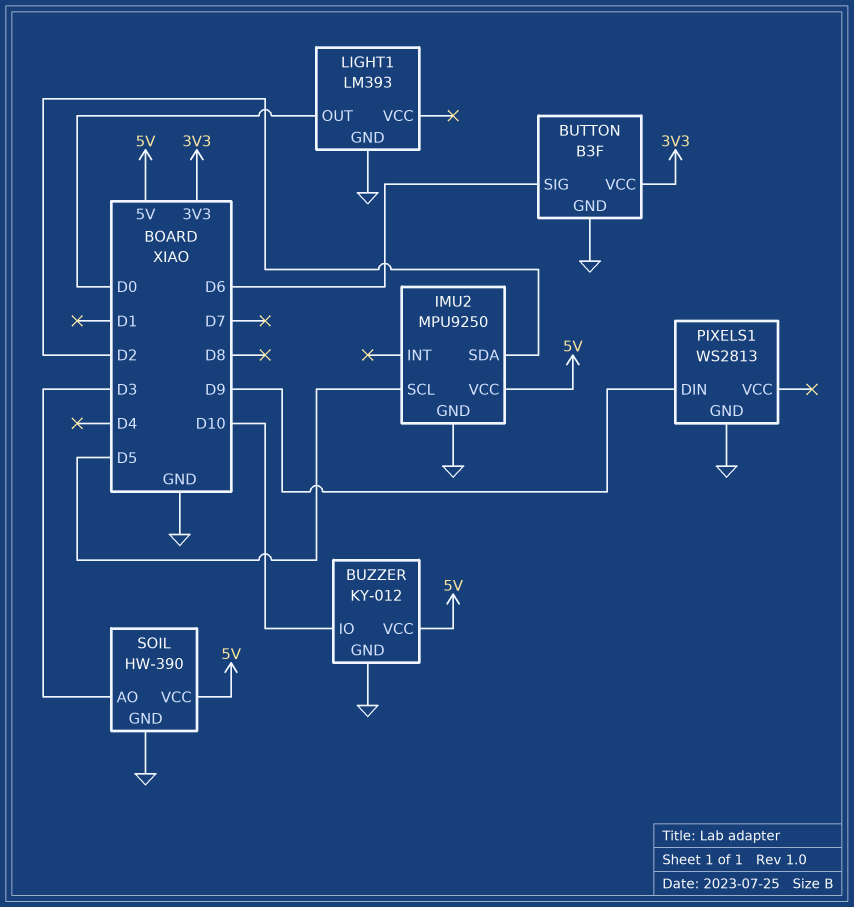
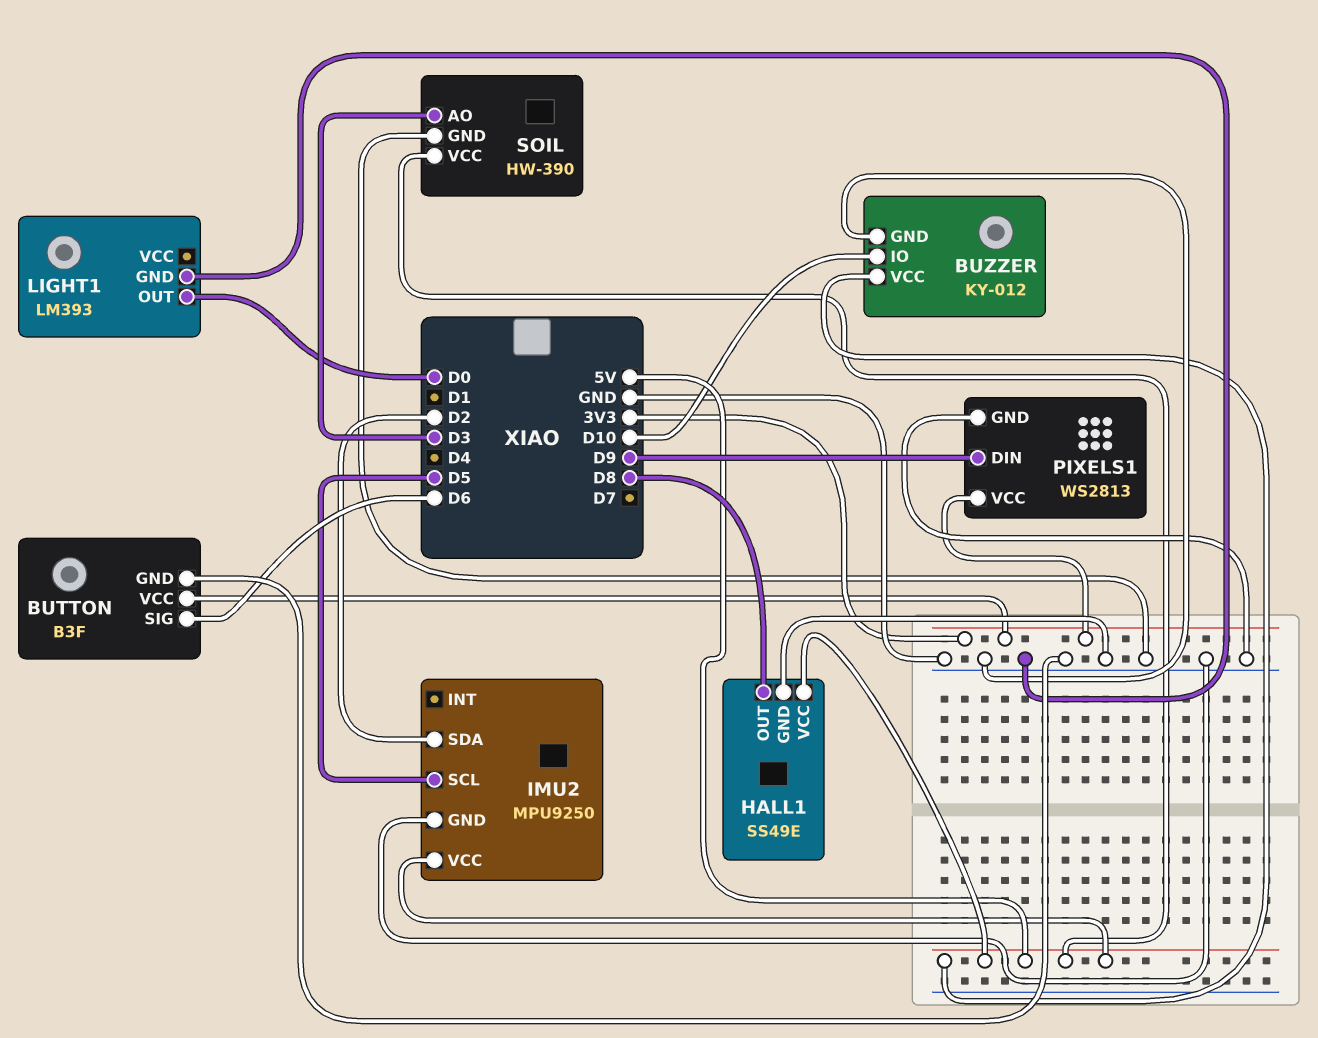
HALL1: none -> SS49E
HALL1 pin GND: none -> GND
HALL1 pin OUT: none -> D8
HALL1 pin VCC: none -> 5V
PIXELS1 pin VCC: none -> 3V3

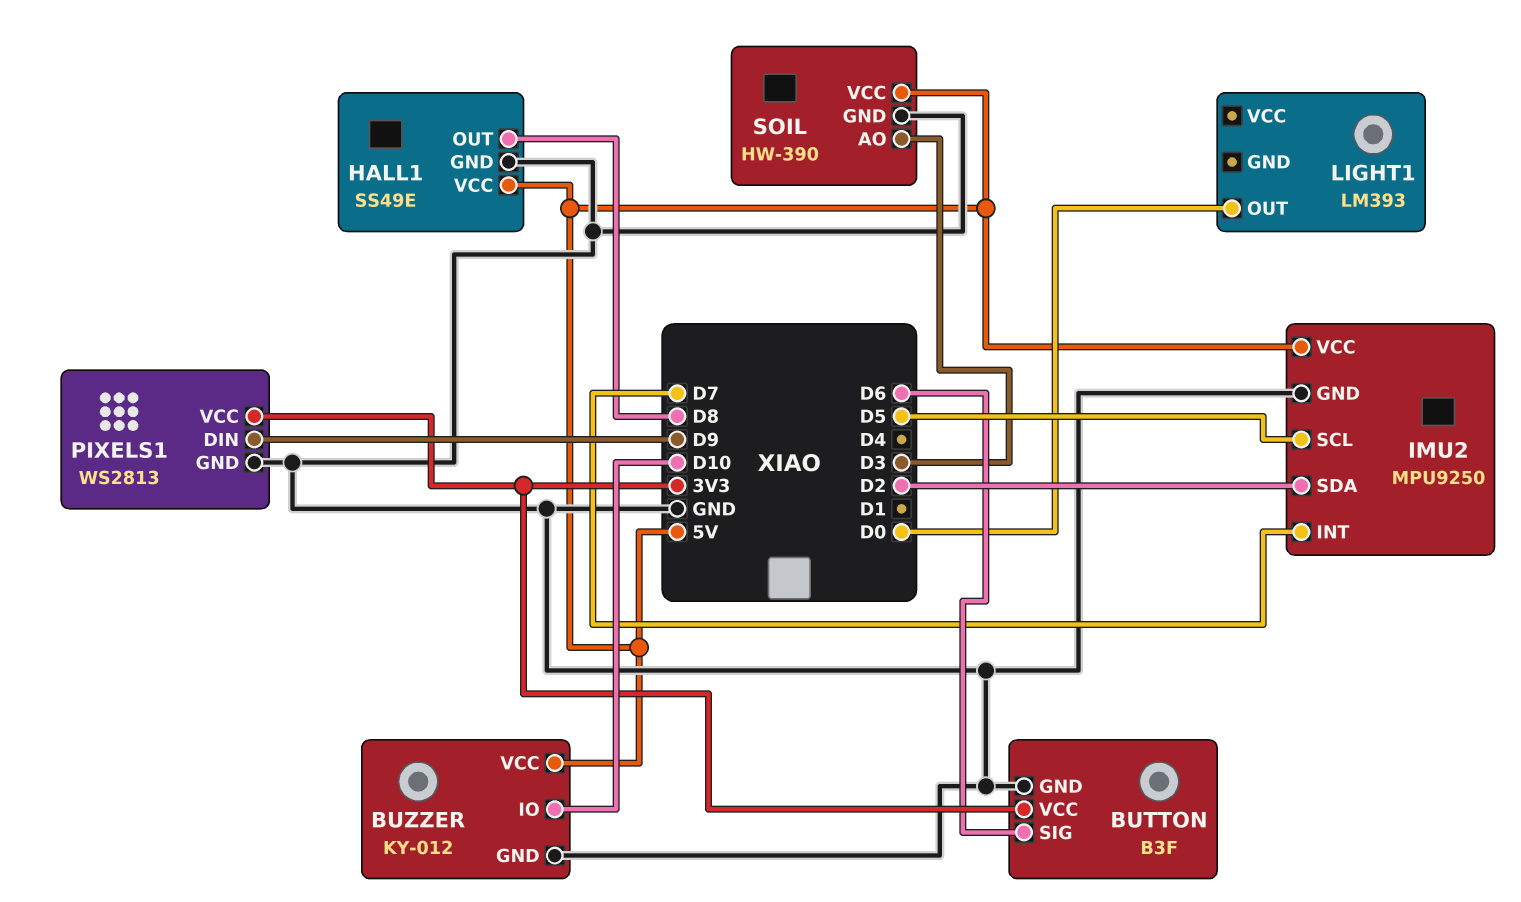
IMU2 pin INT: none -> D7
LIGHT1 pin GND: GND -> none

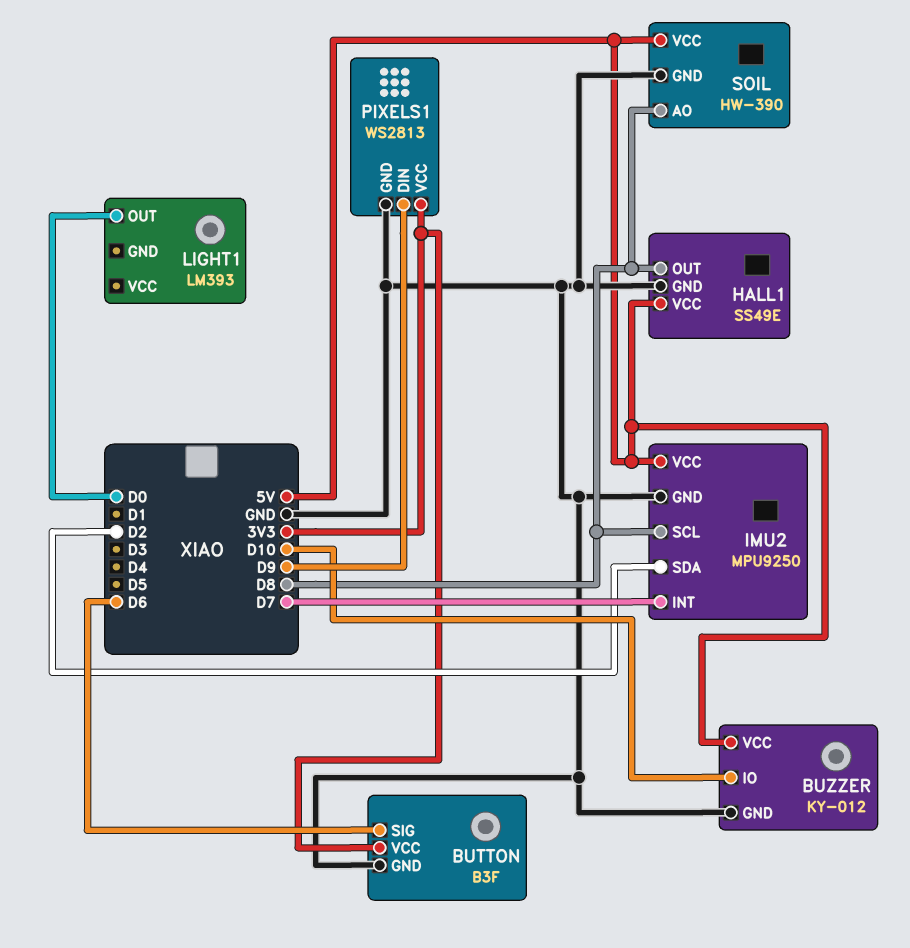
IMU2 pin SCL: D5 -> D8
SOIL pin AO: D3 -> D8

